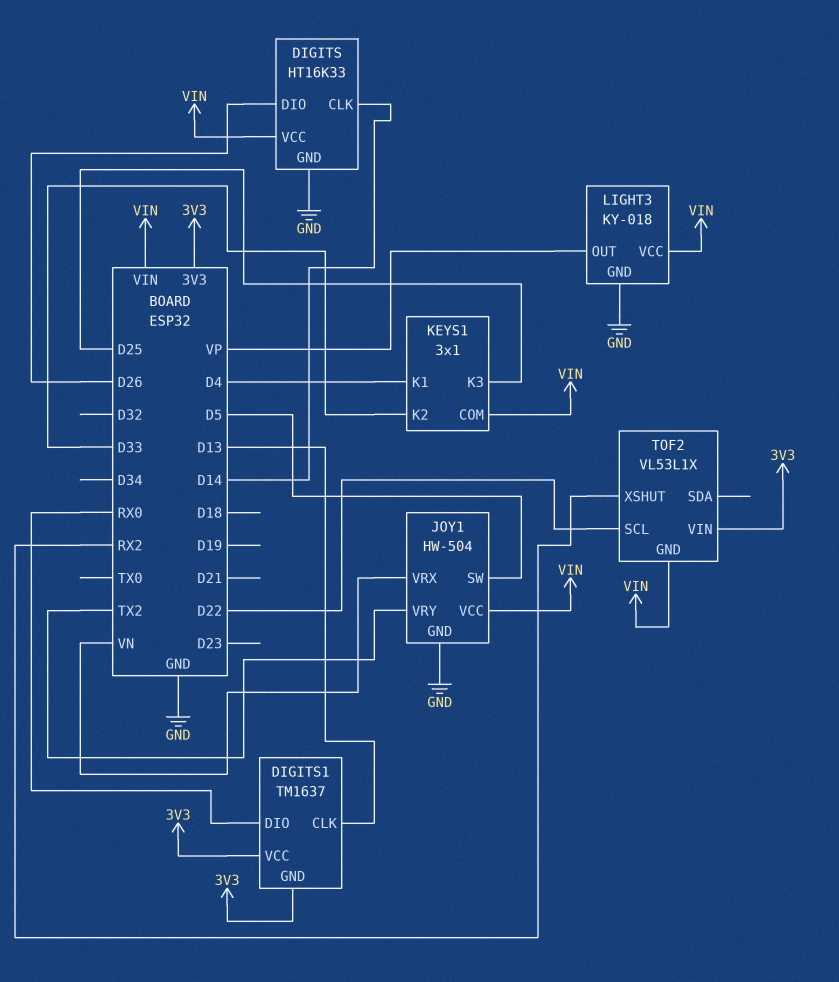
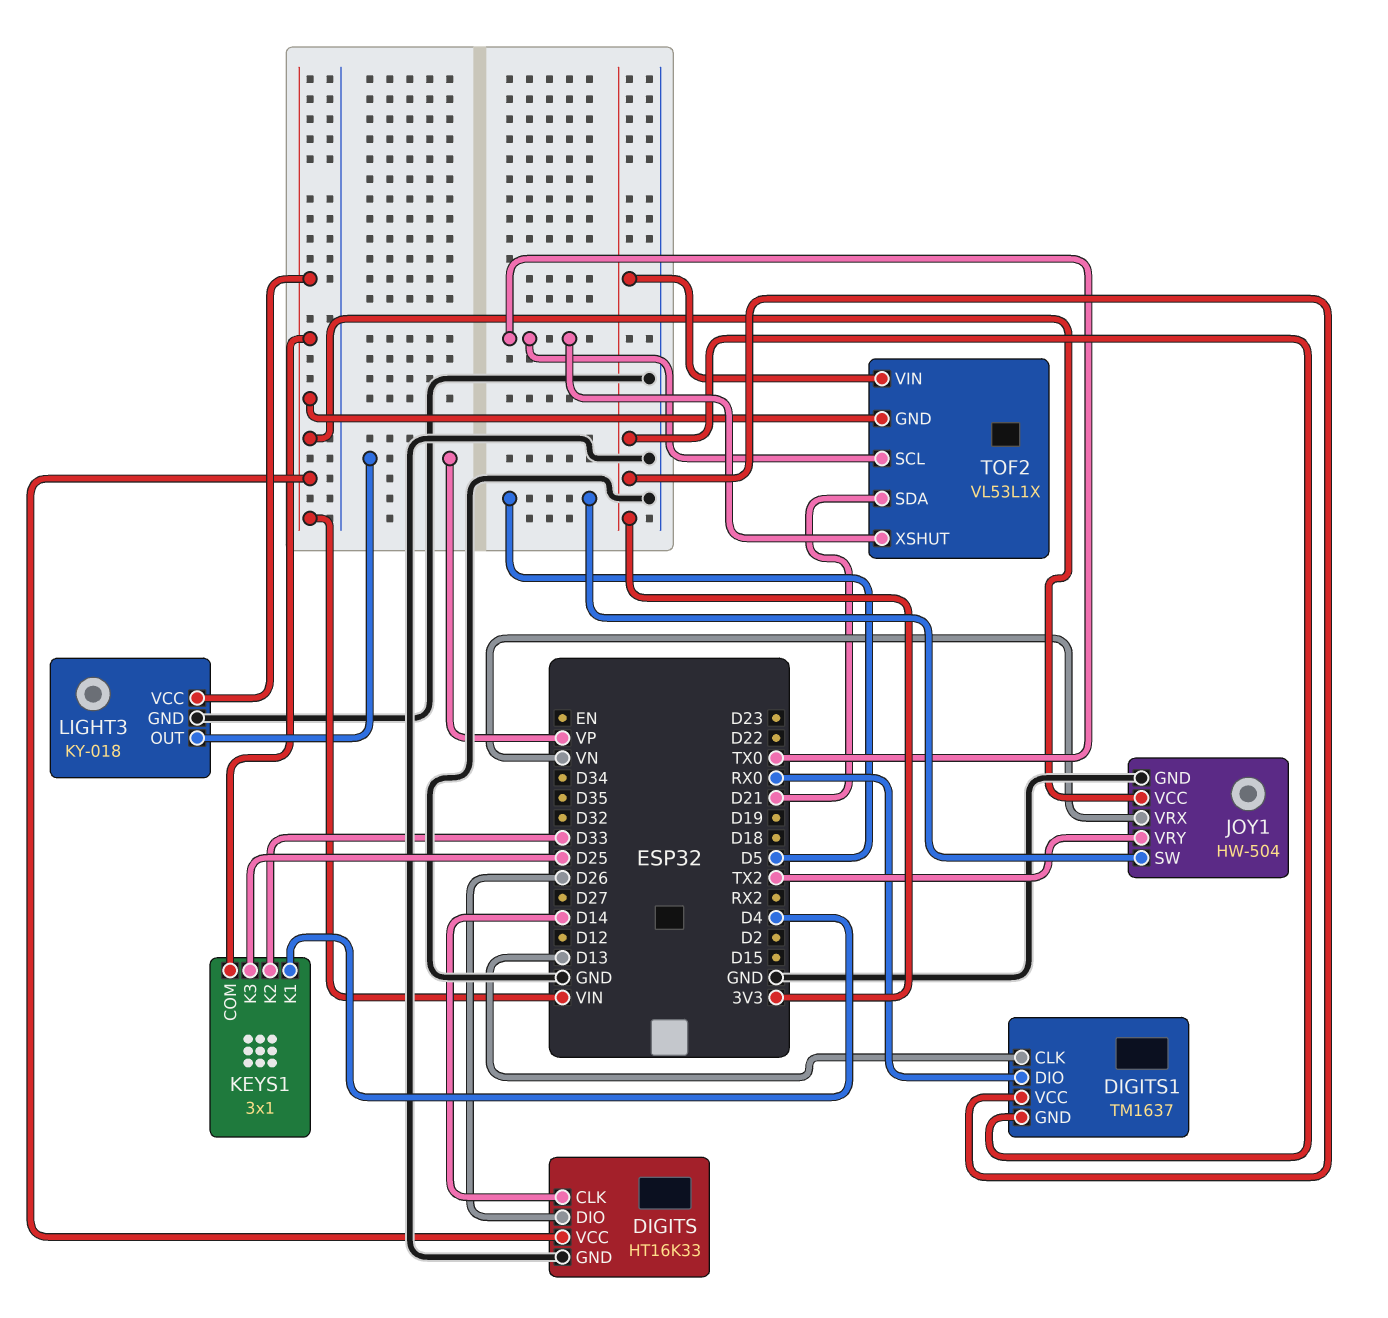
TOF2 pin SCL: D22 -> TX0
TOF2 pin SDA: none -> D21
TOF2 pin XSHUT: RX2 -> TX0

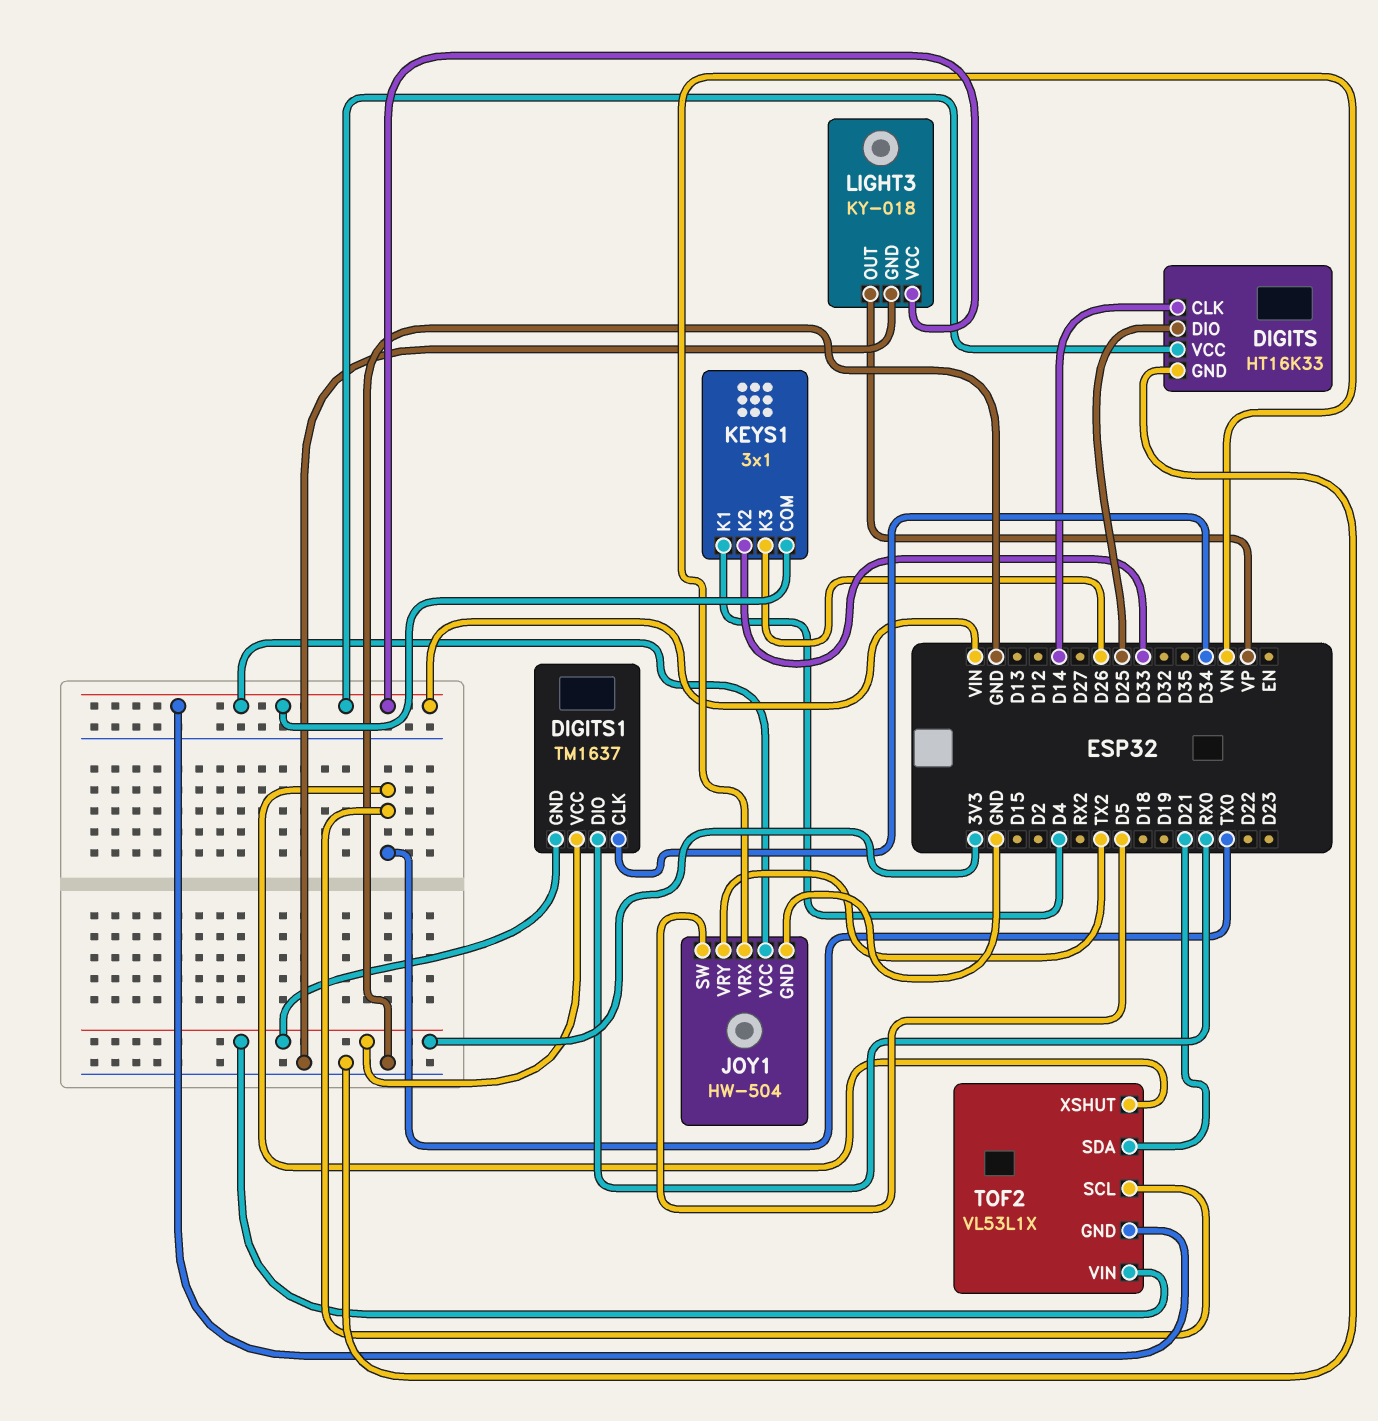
DIGITS pin DIO: D26 -> D25
DIGITS1 pin CLK: D13 -> D34
KEYS1 pin K3: D25 -> D26

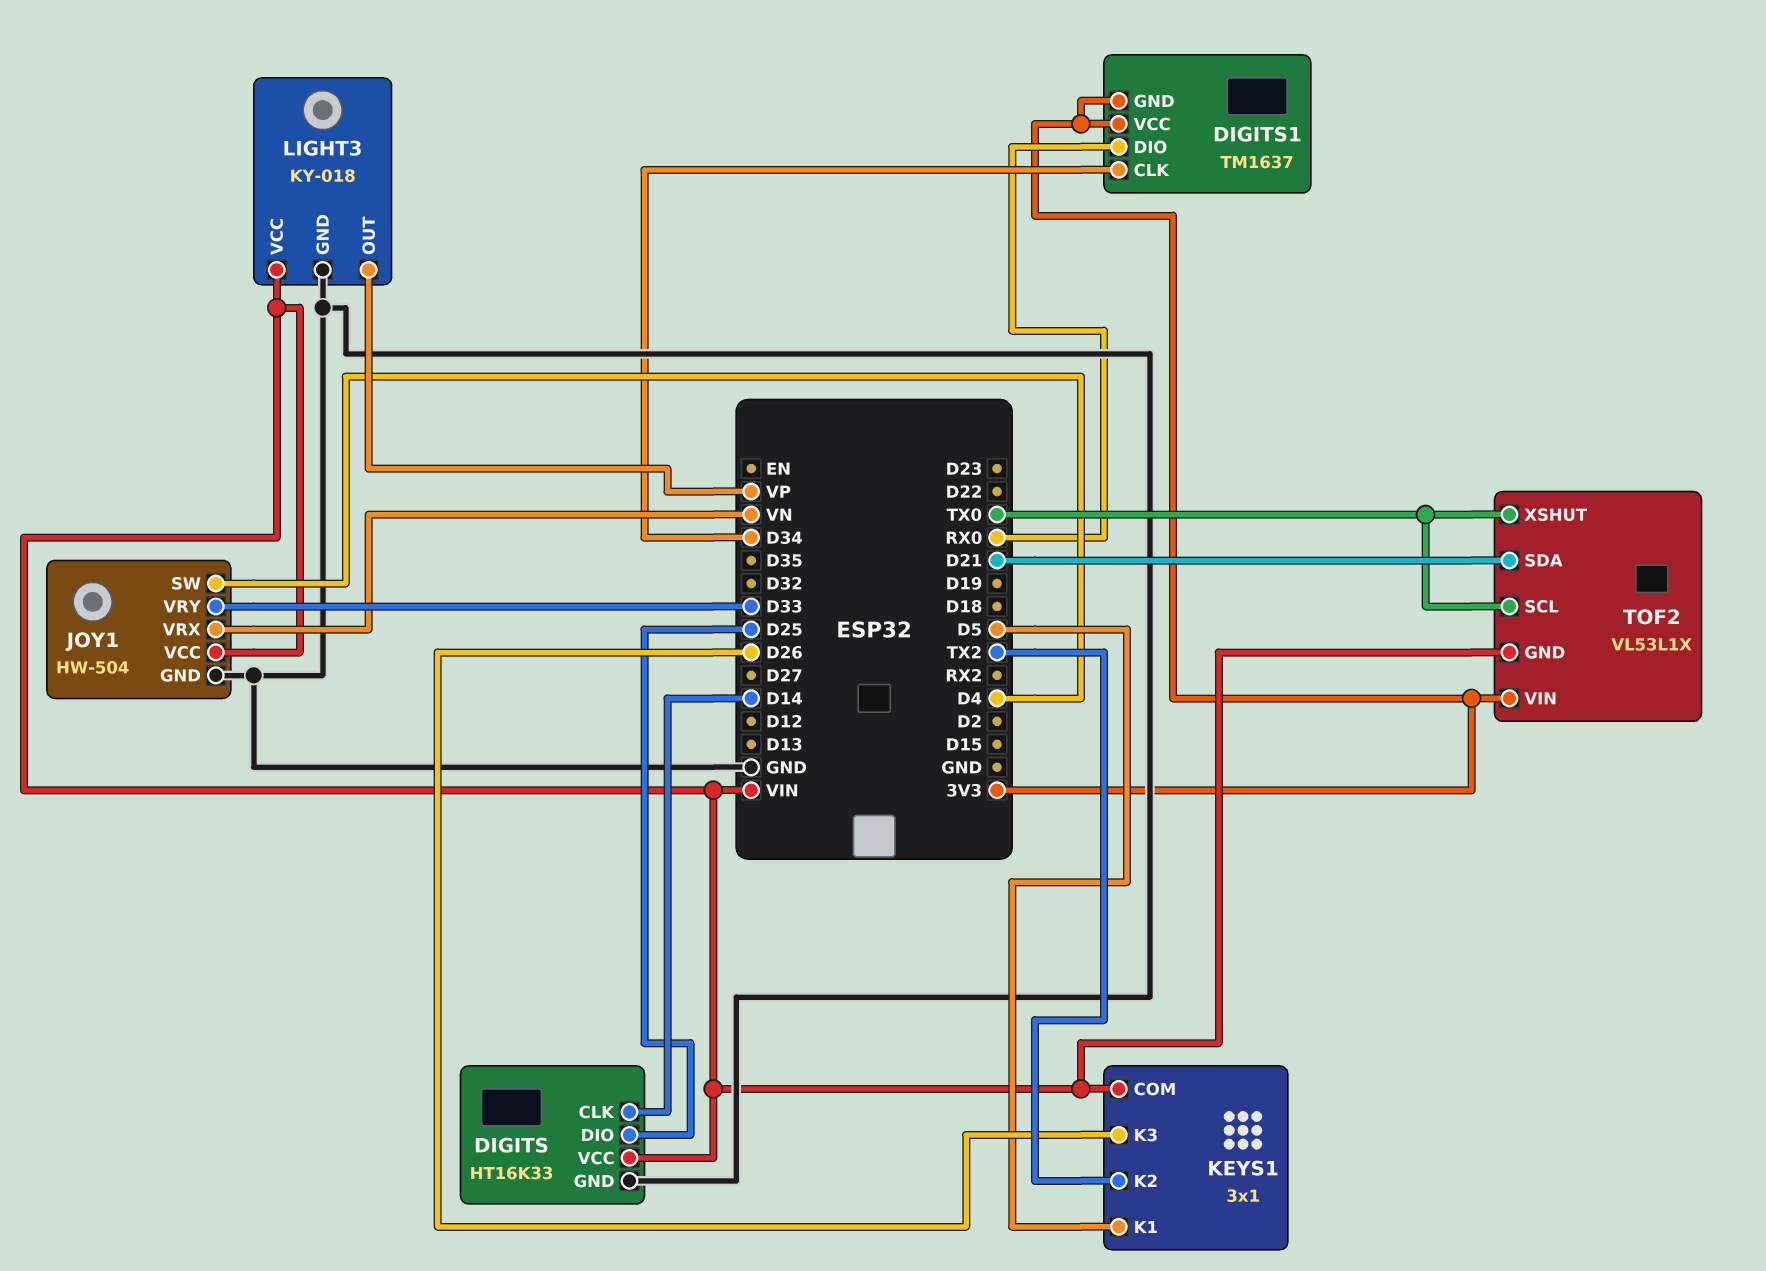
JOY1 pin SW: D5 -> D4
JOY1 pin VRY: TX2 -> D33
KEYS1 pin K1: D4 -> D5
KEYS1 pin K2: D33 -> TX2

